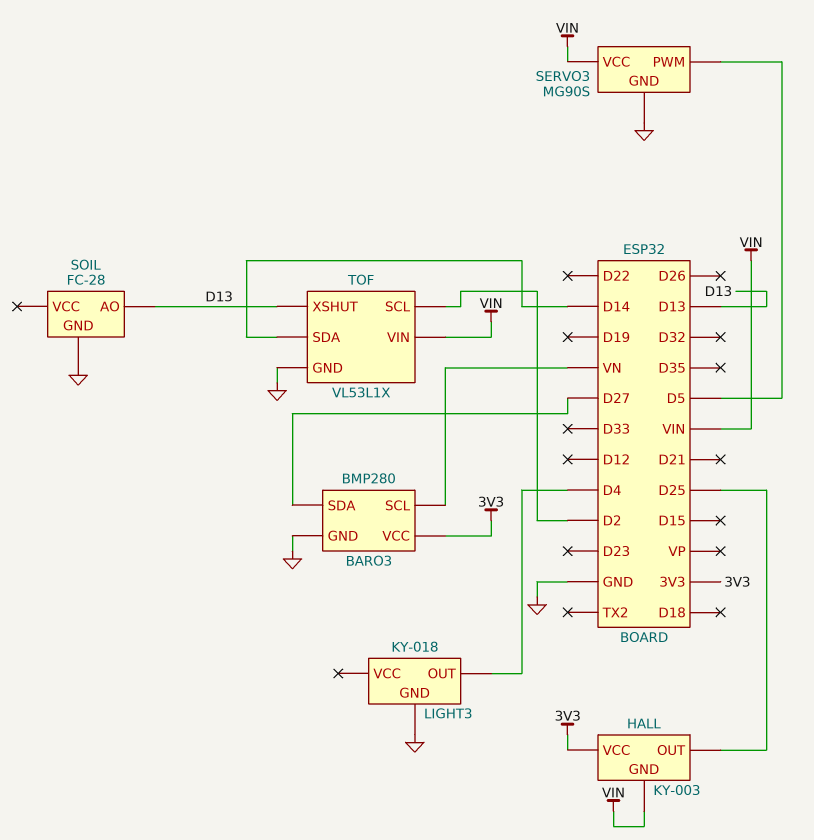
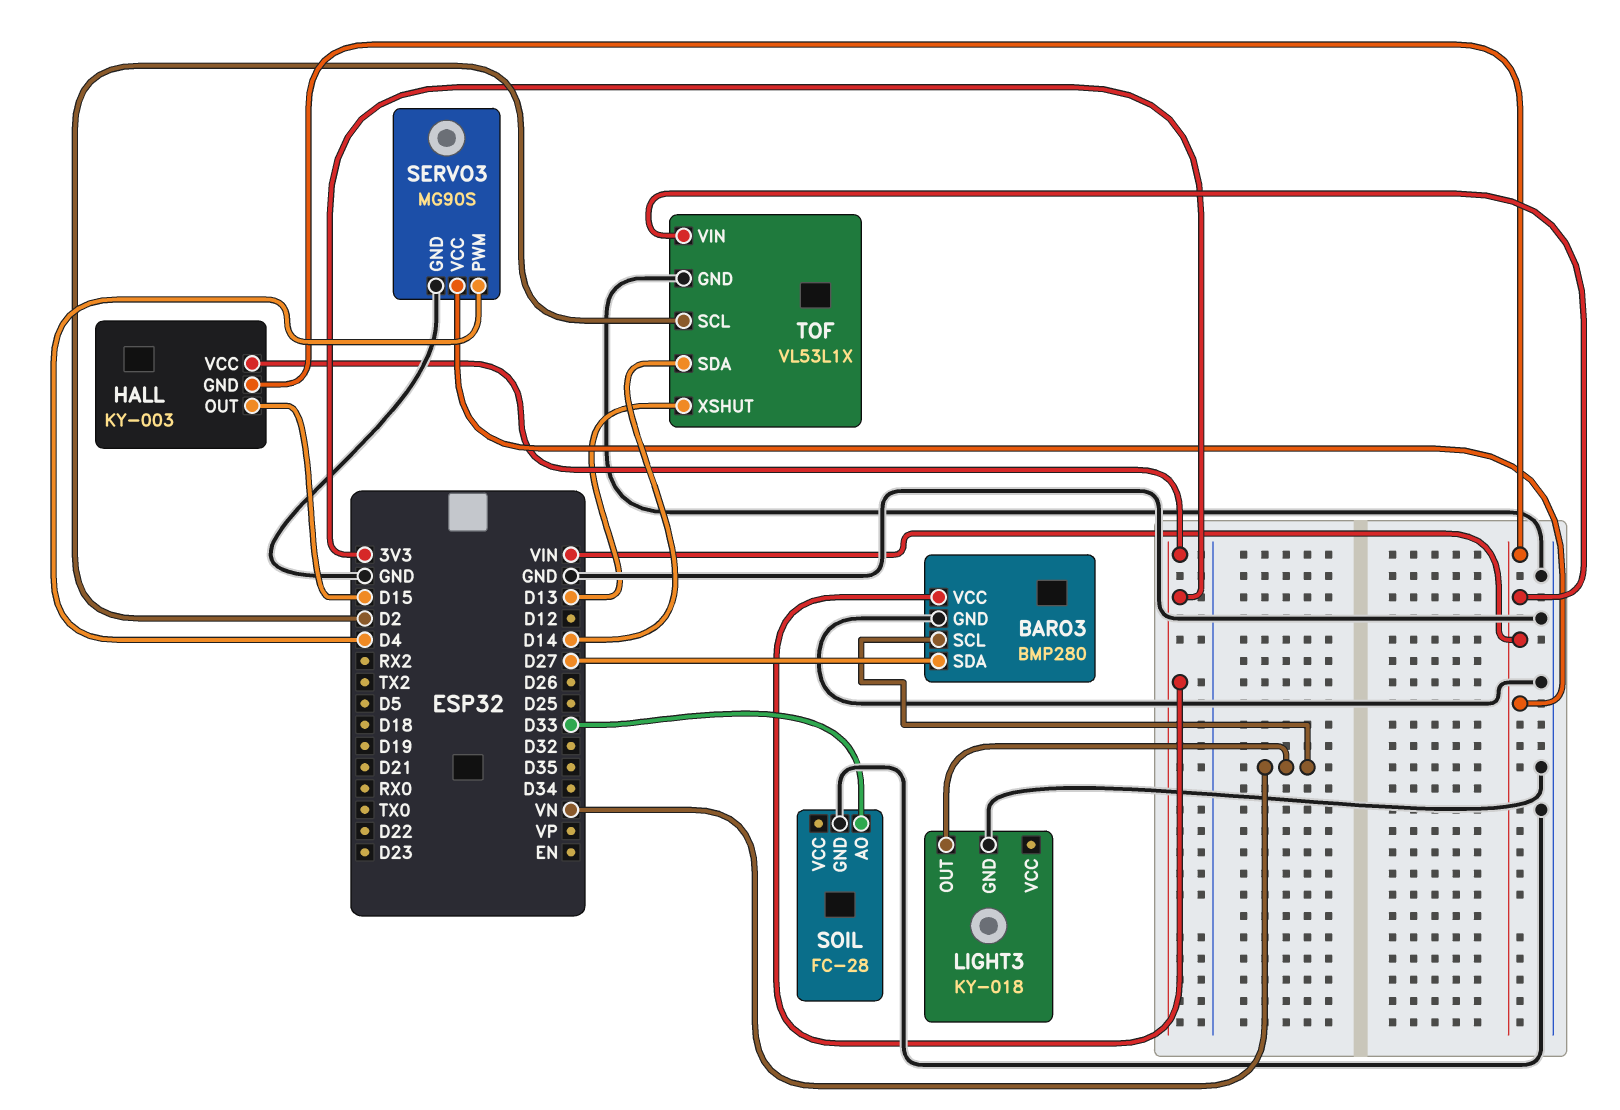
HALL pin OUT: D25 -> D15
LIGHT3 pin OUT: D4 -> VN
SERVO3 pin PWM: D5 -> D4
SOIL pin AO: D13 -> D33

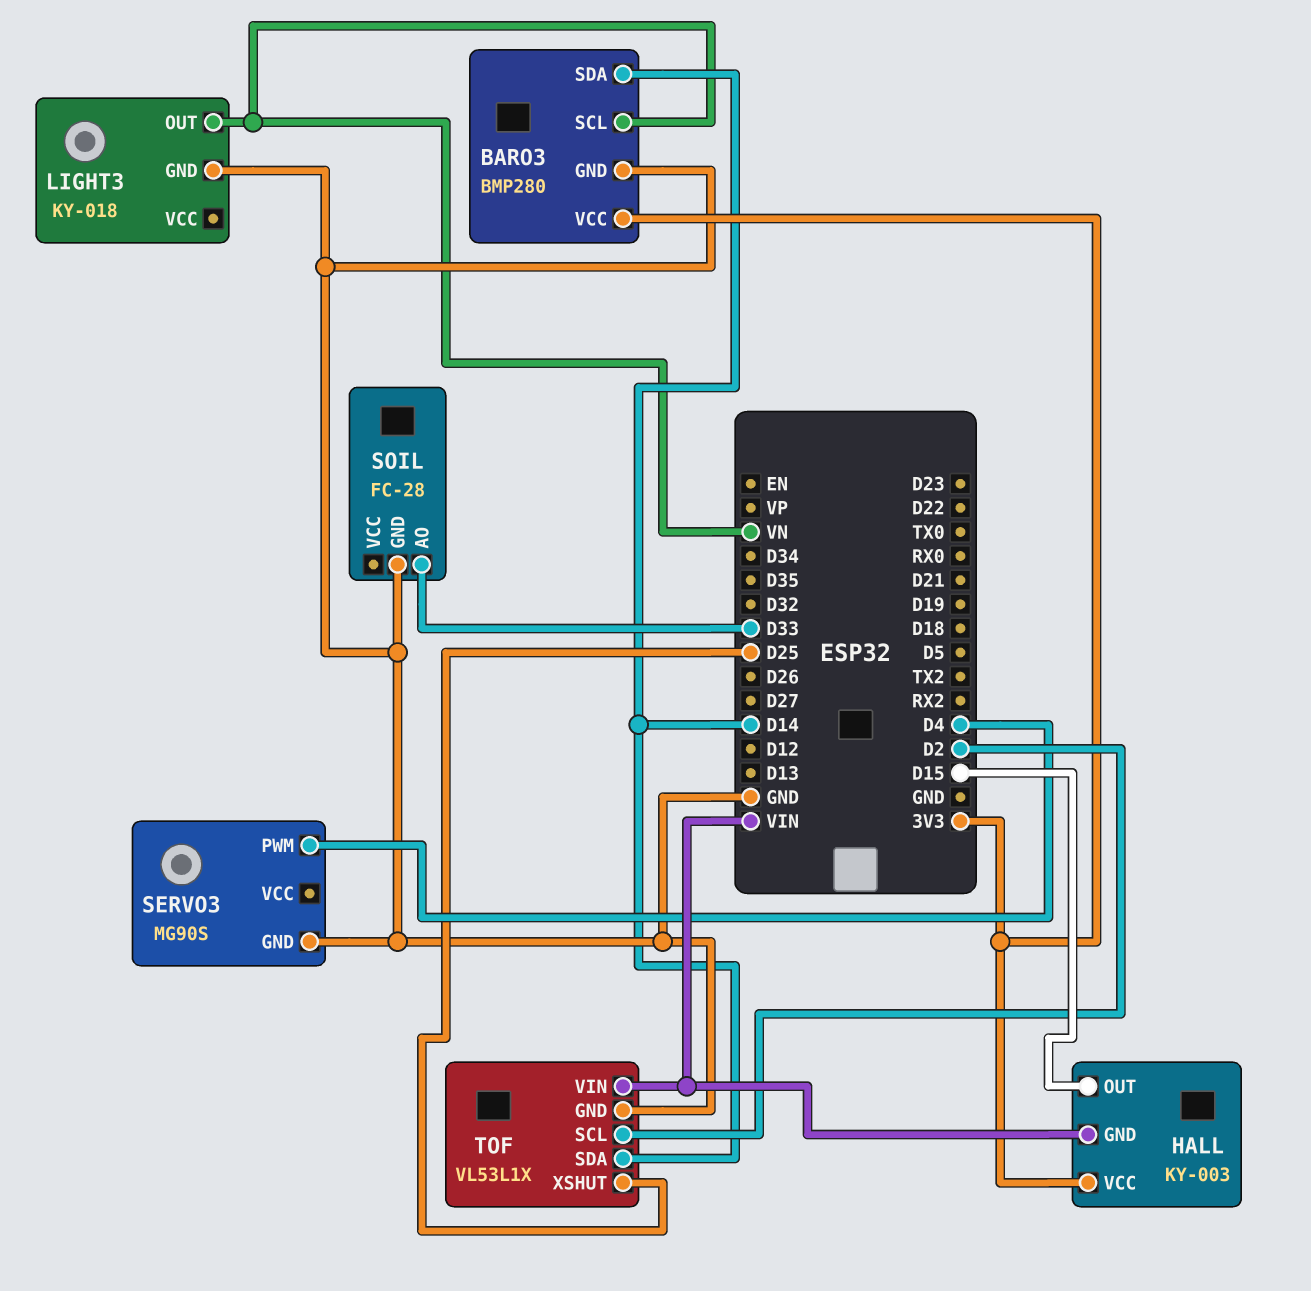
BARO3 pin SDA: D27 -> D14
SERVO3 pin VCC: VIN -> none
TOF pin XSHUT: D13 -> D25

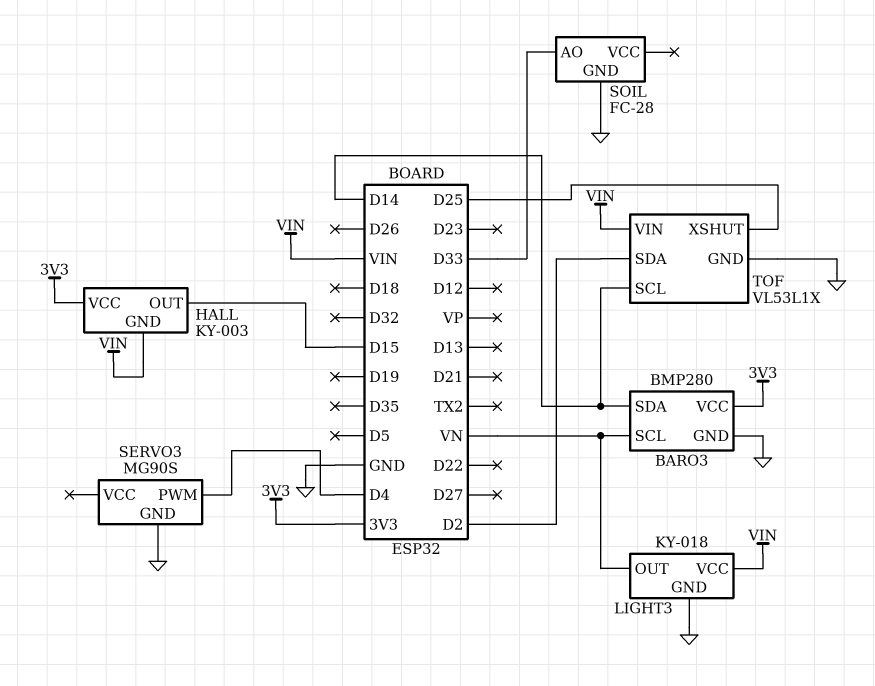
LIGHT3 pin VCC: none -> VIN
TOF pin SCL: D2 -> D14
TOF pin SDA: D14 -> D2

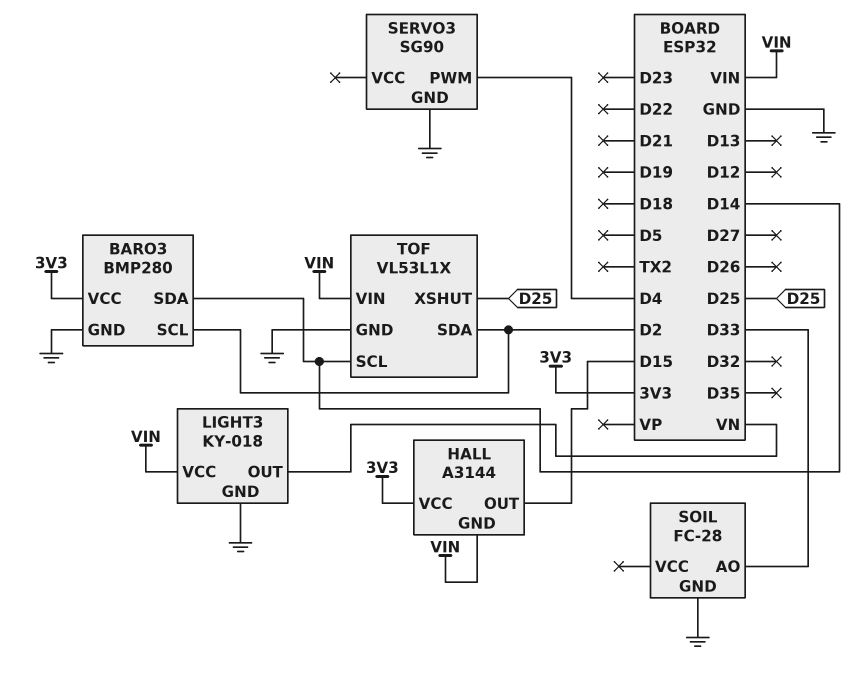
BARO3 pin SCL: VN -> D2
HALL: KY-003 -> A3144
SERVO3: MG90S -> SG90

